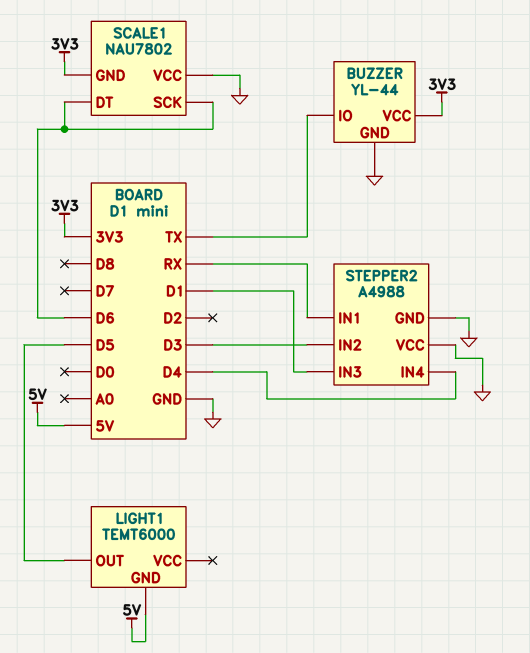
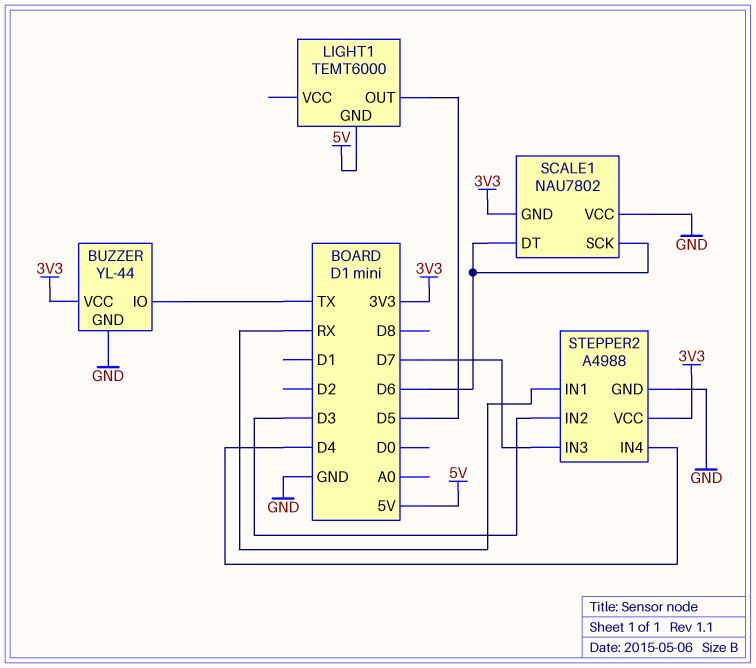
STEPPER2 pin IN3: D1 -> D7
STEPPER2 pin VCC: GND -> 3V3

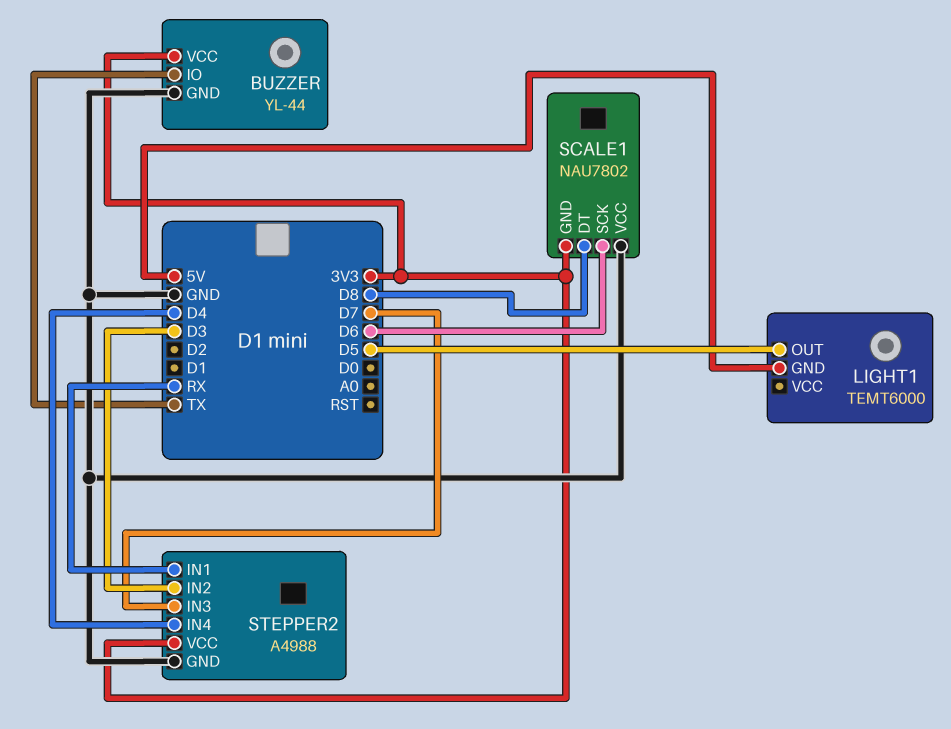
SCALE1 pin DT: D6 -> D8

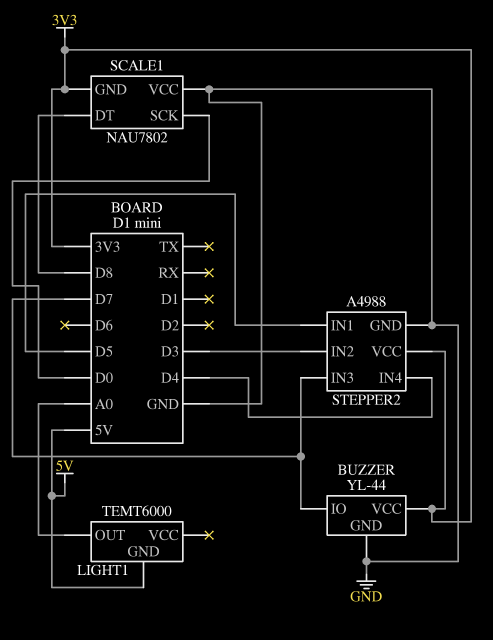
BUZZER pin IO: TX -> D7
LIGHT1 pin OUT: D5 -> A0
SCALE1 pin SCK: D6 -> D0
STEPPER2 pin IN1: RX -> D5

